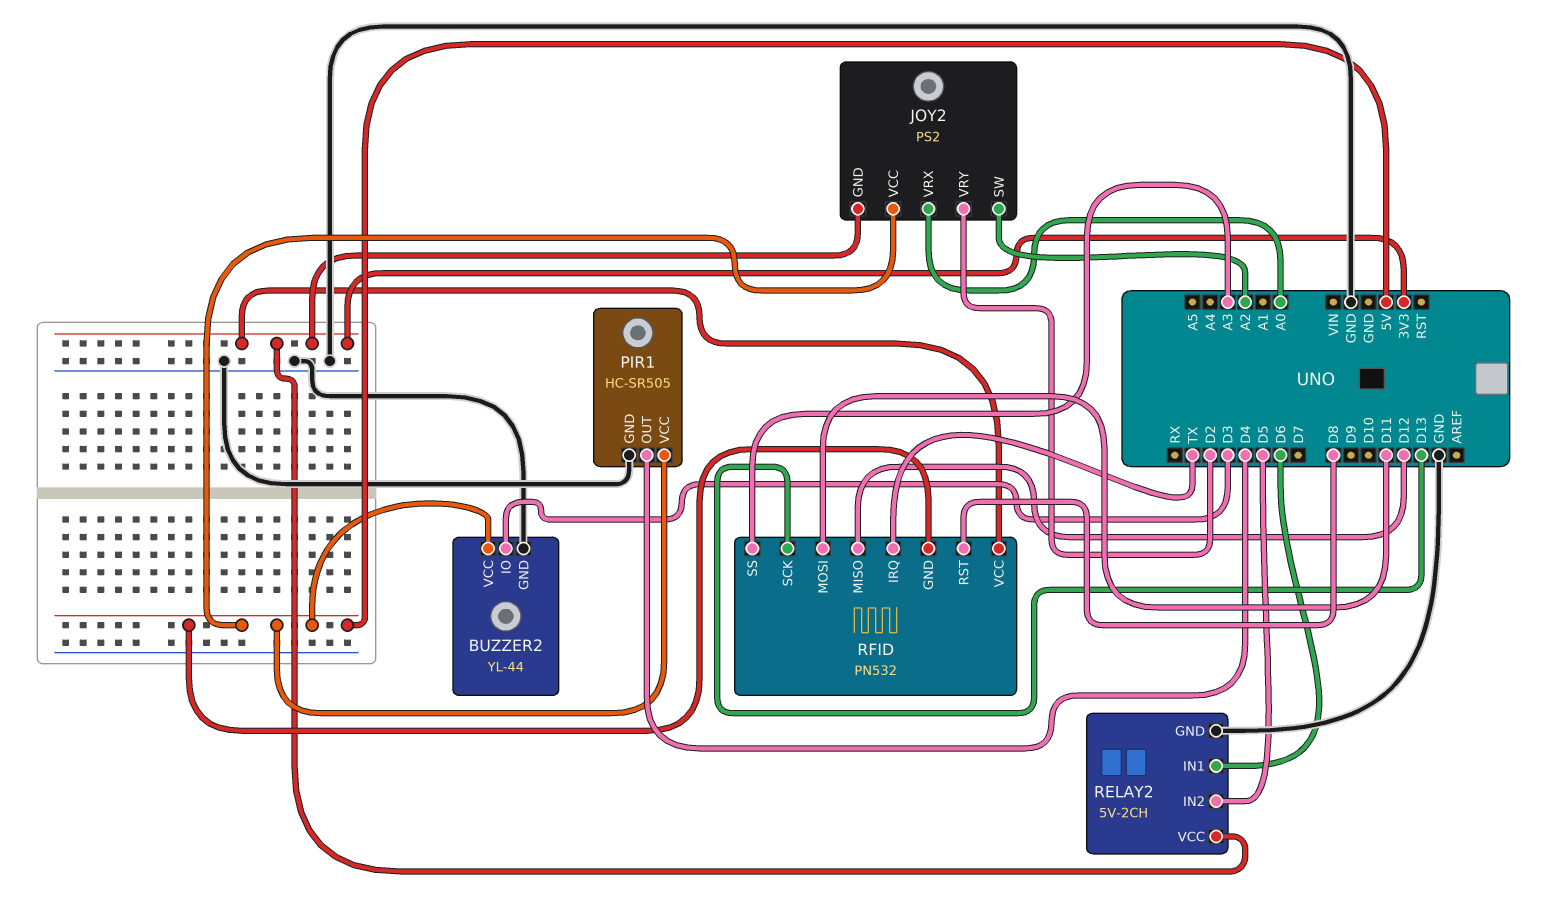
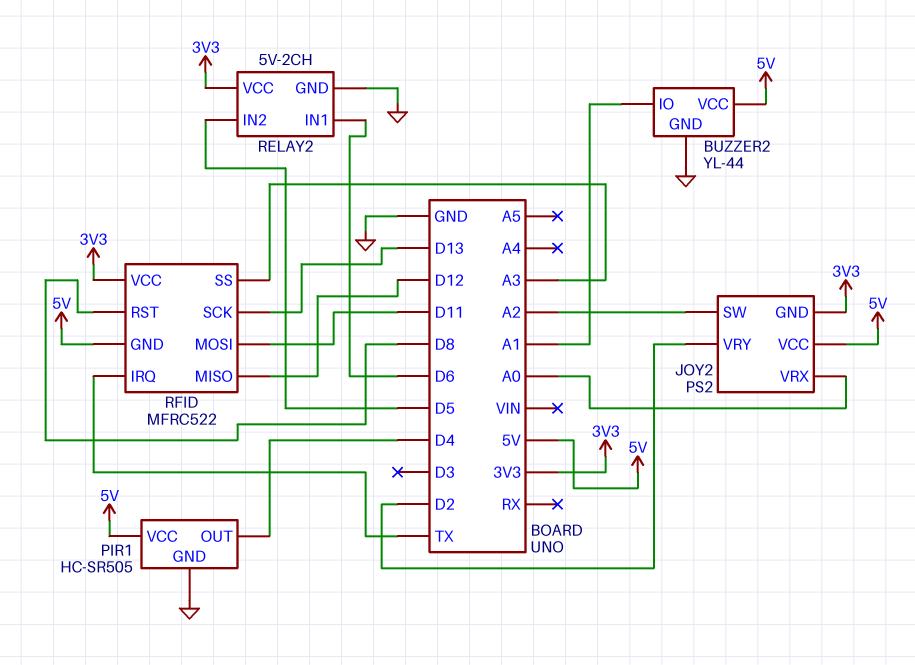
BUZZER2 pin IO: D3 -> A1
RFID: PN532 -> MFRC522

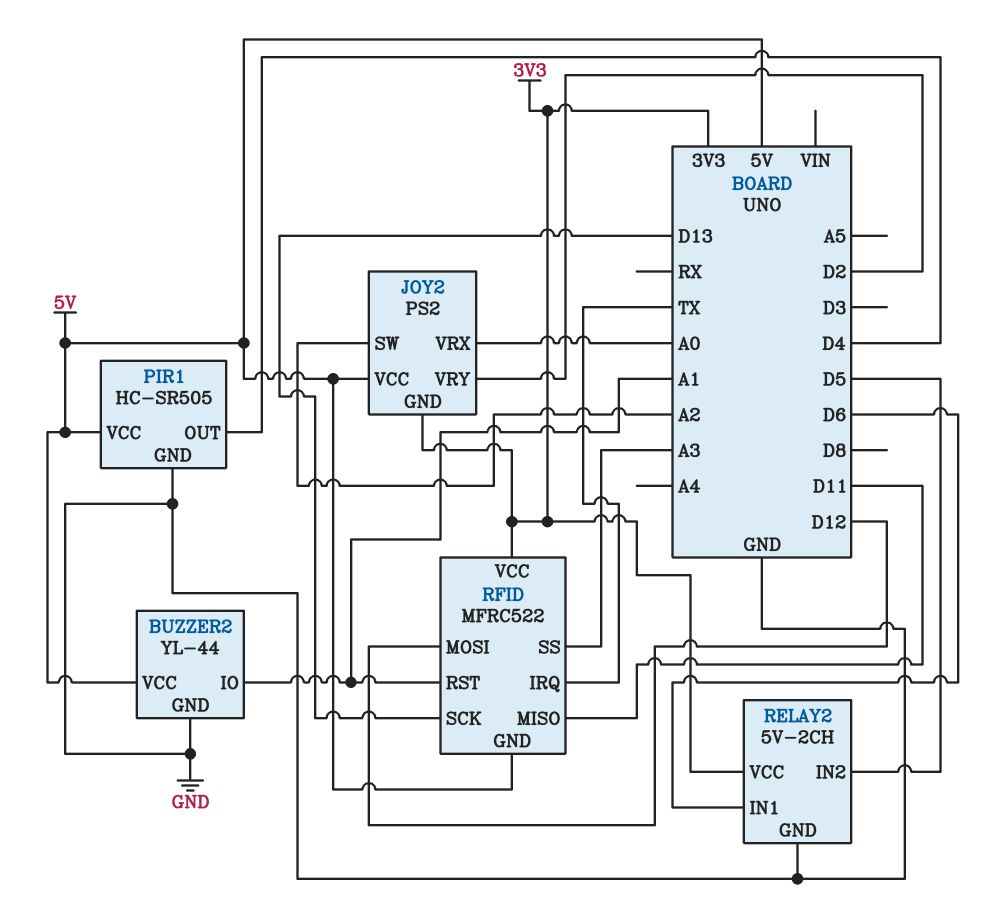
RFID pin MISO: D12 -> D11
RFID pin MOSI: D11 -> D12
RFID pin RST: D8 -> A1

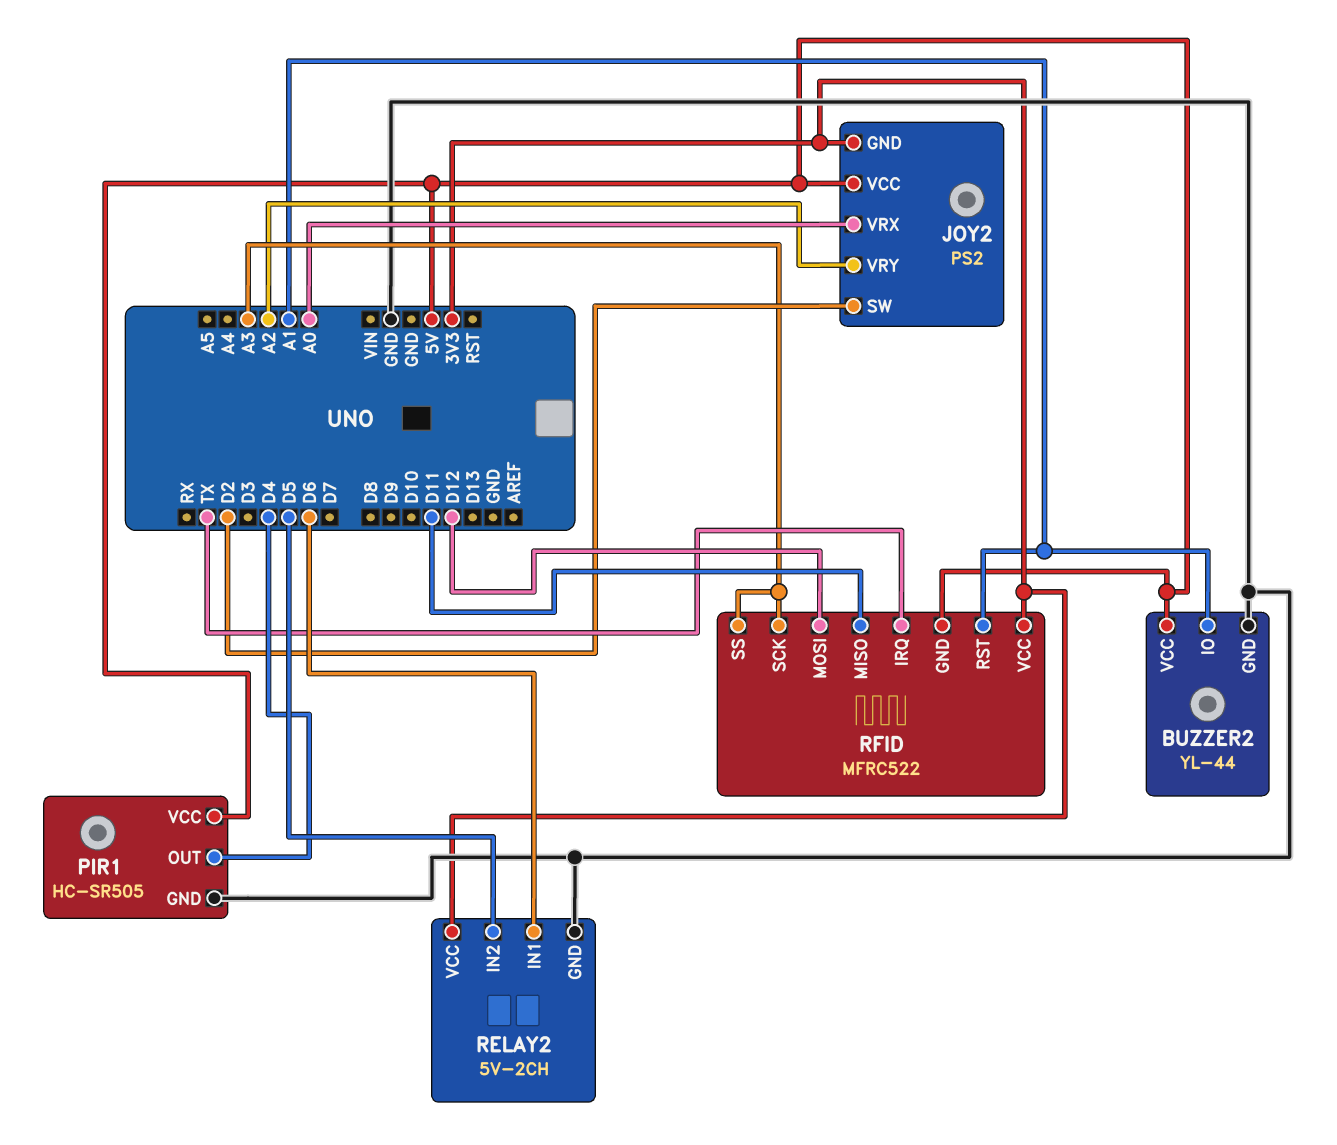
JOY2 pin SW: A2 -> D2
JOY2 pin VRY: D2 -> A2
RFID pin SCK: D13 -> A3

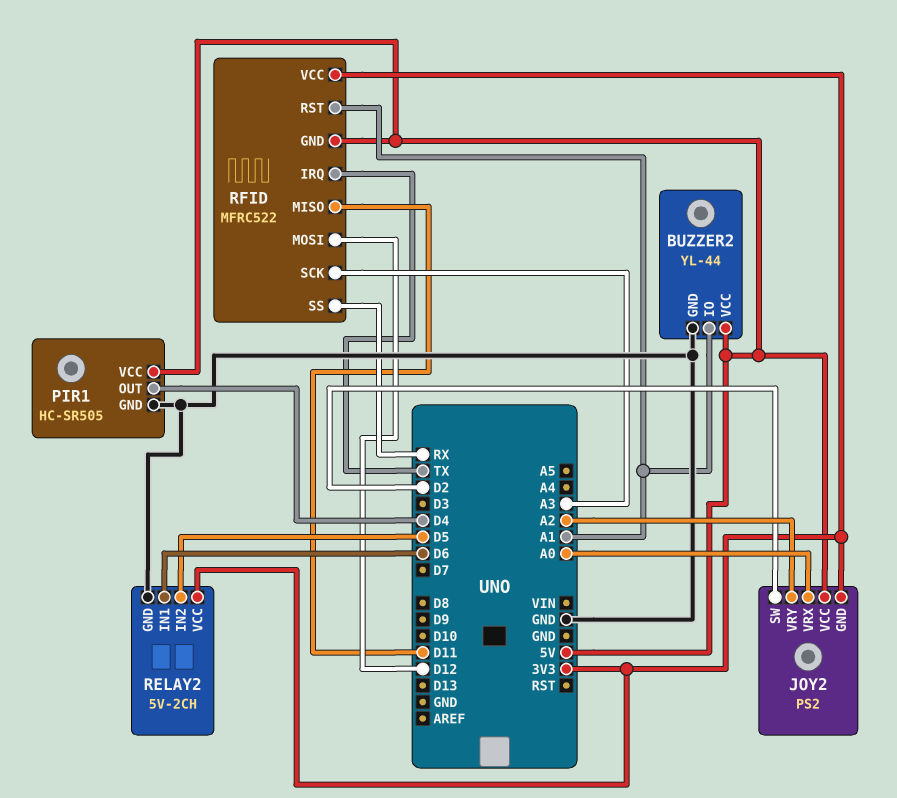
RFID pin SS: A3 -> RX

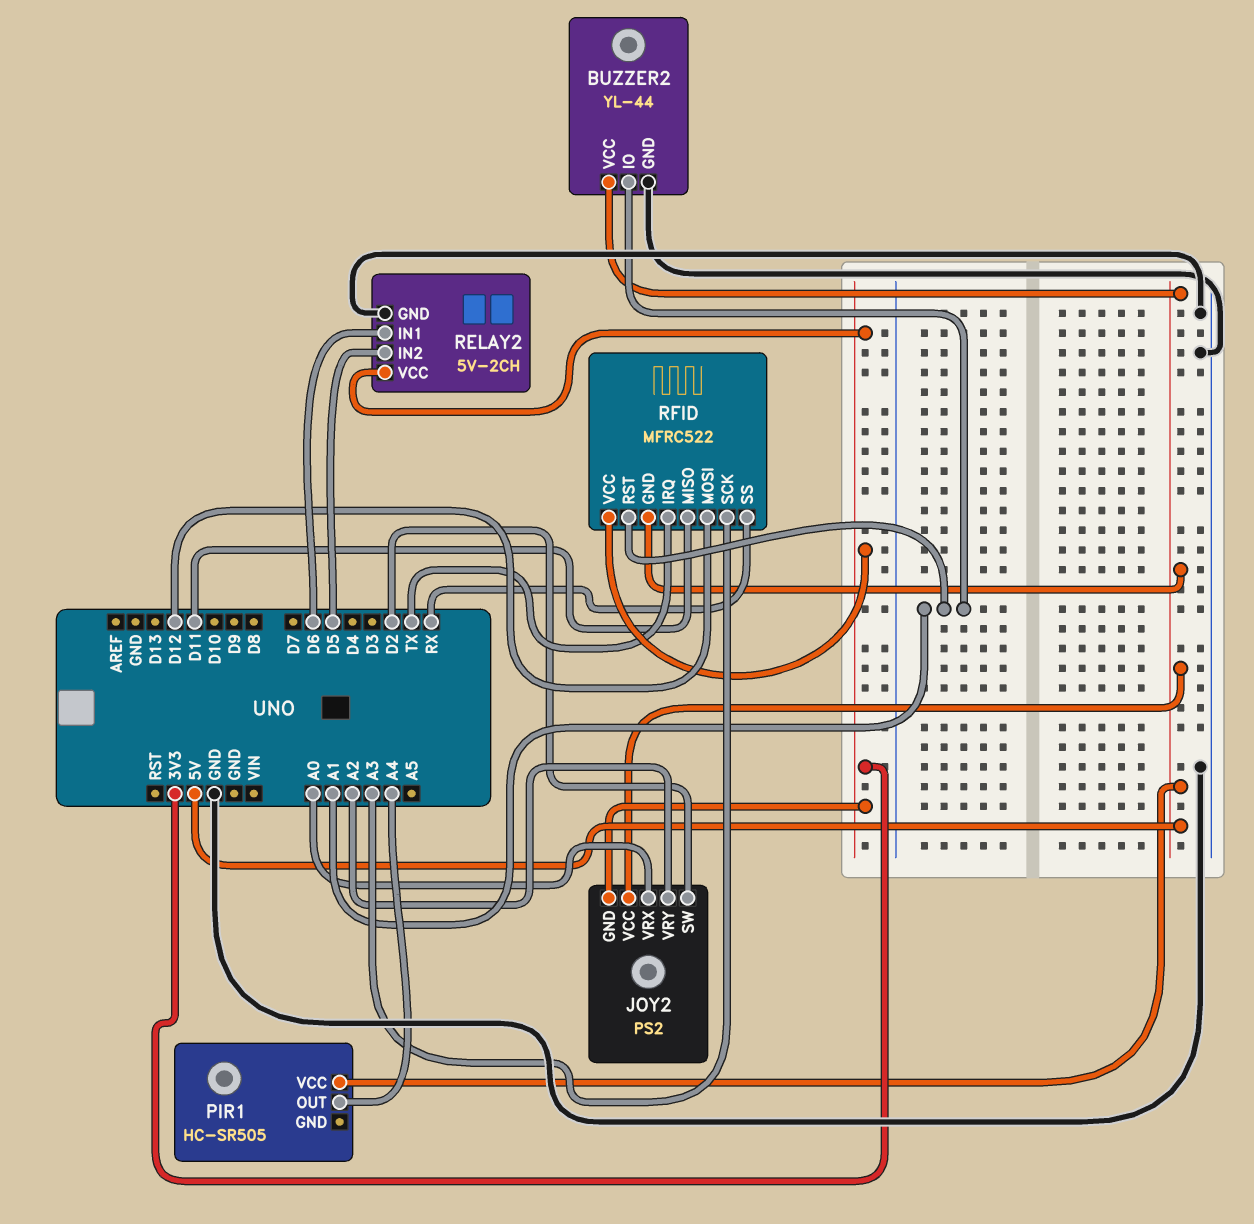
PIR1 pin GND: GND -> none
PIR1 pin OUT: D4 -> A4

